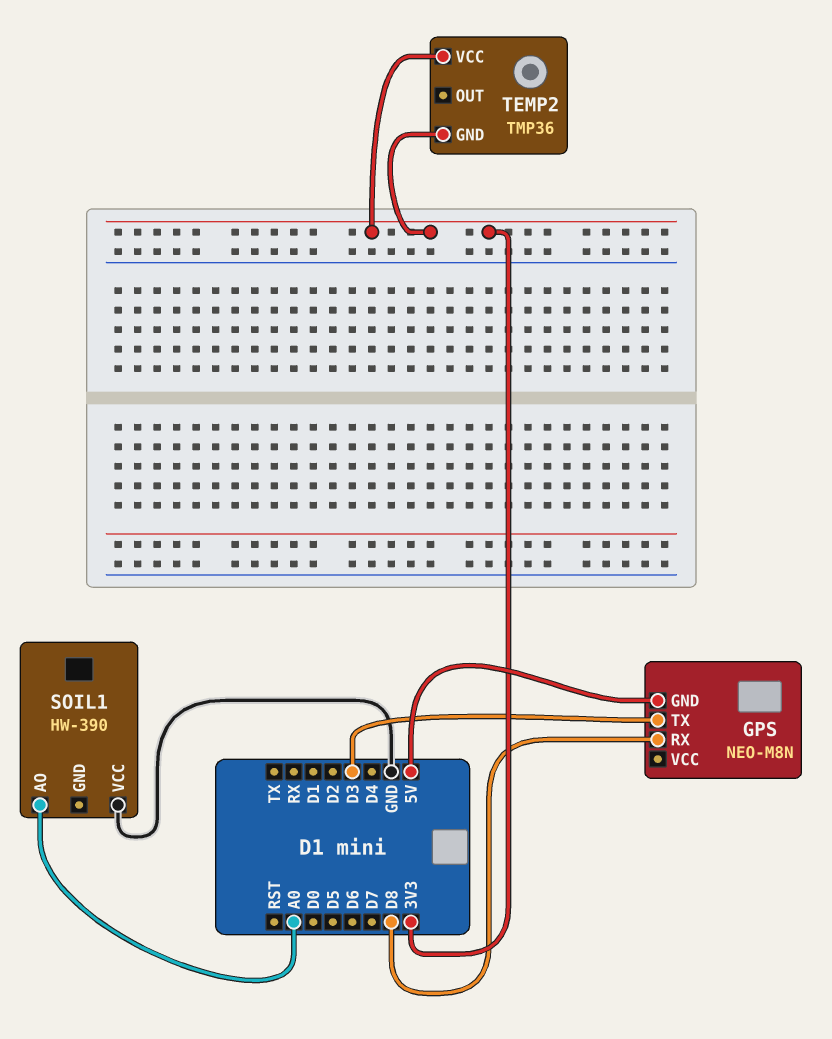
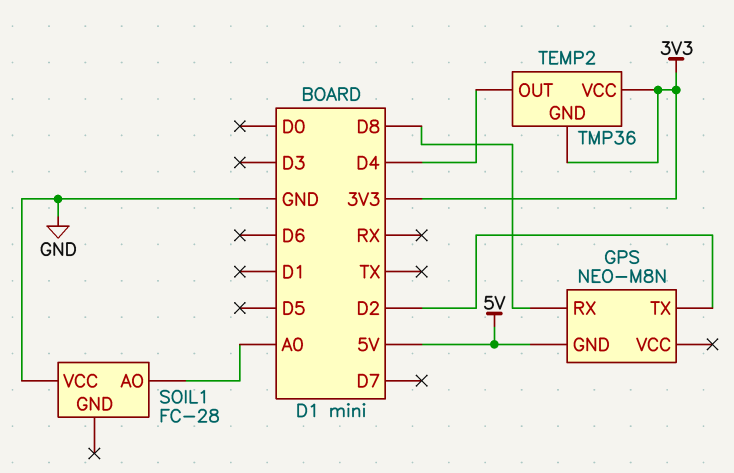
GPS pin TX: D3 -> D2
SOIL1: HW-390 -> FC-28
TEMP2 pin OUT: none -> D4

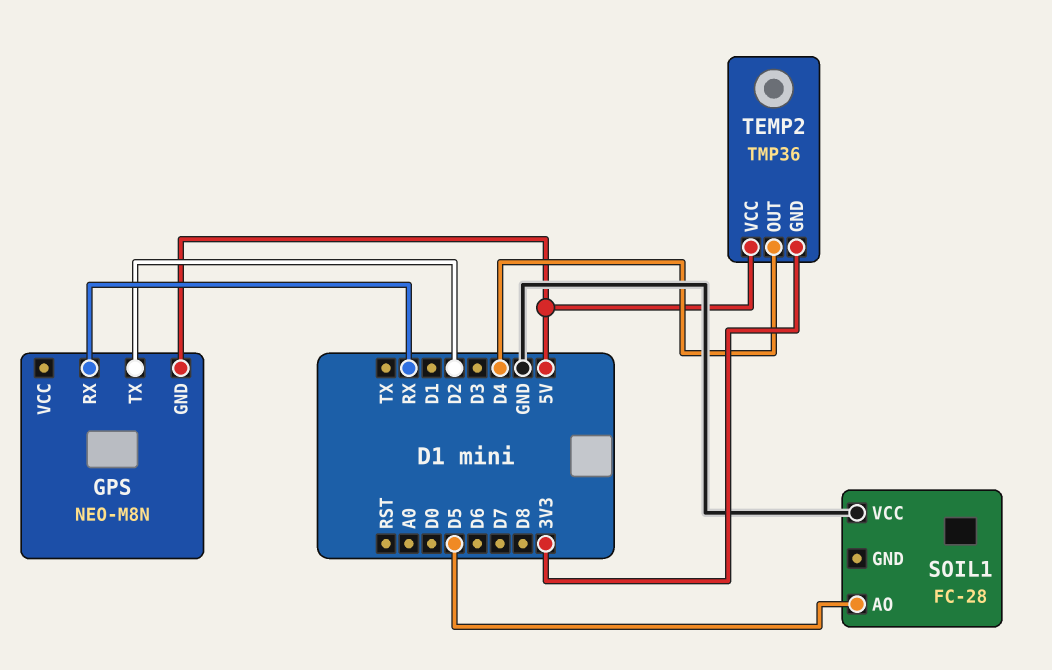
GPS pin RX: D8 -> RX
SOIL1 pin AO: A0 -> D5
TEMP2 pin VCC: 3V3 -> 5V

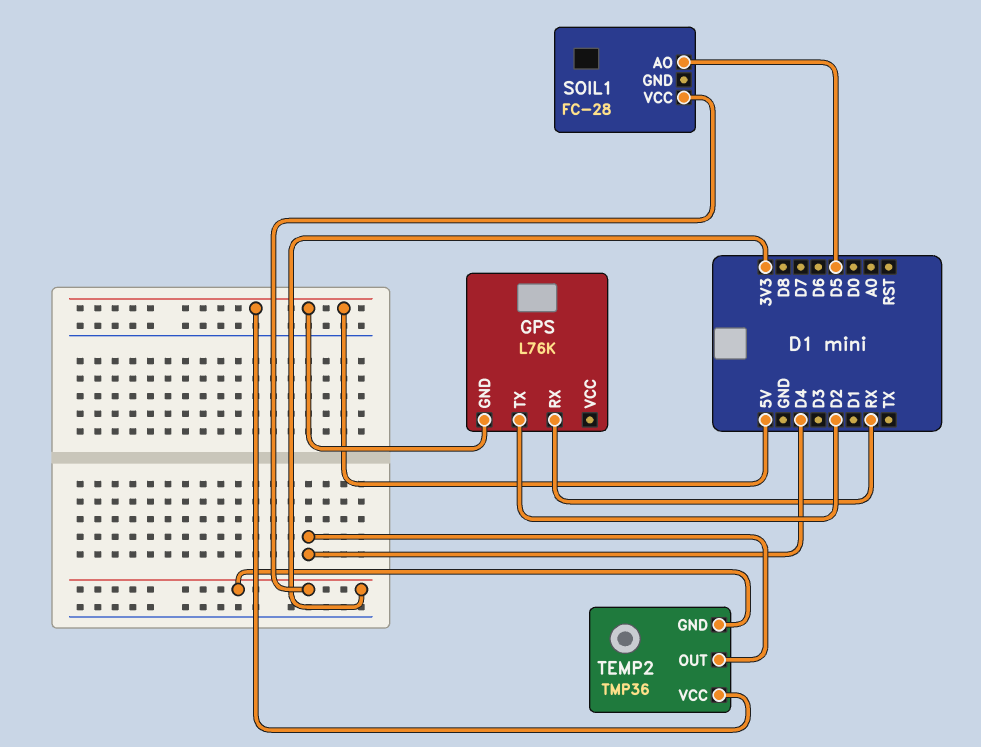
GPS: NEO-M8N -> L76K
SOIL1 pin VCC: GND -> 3V3

